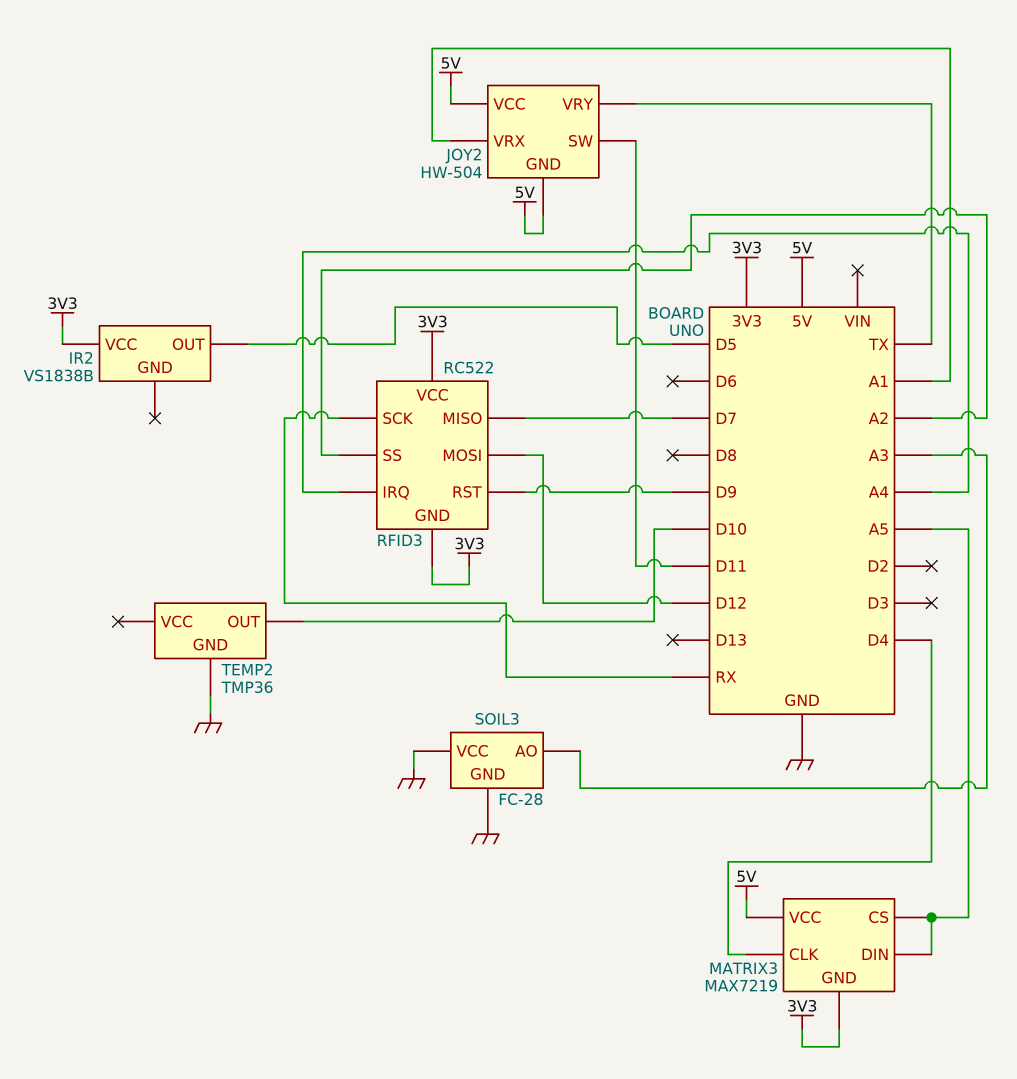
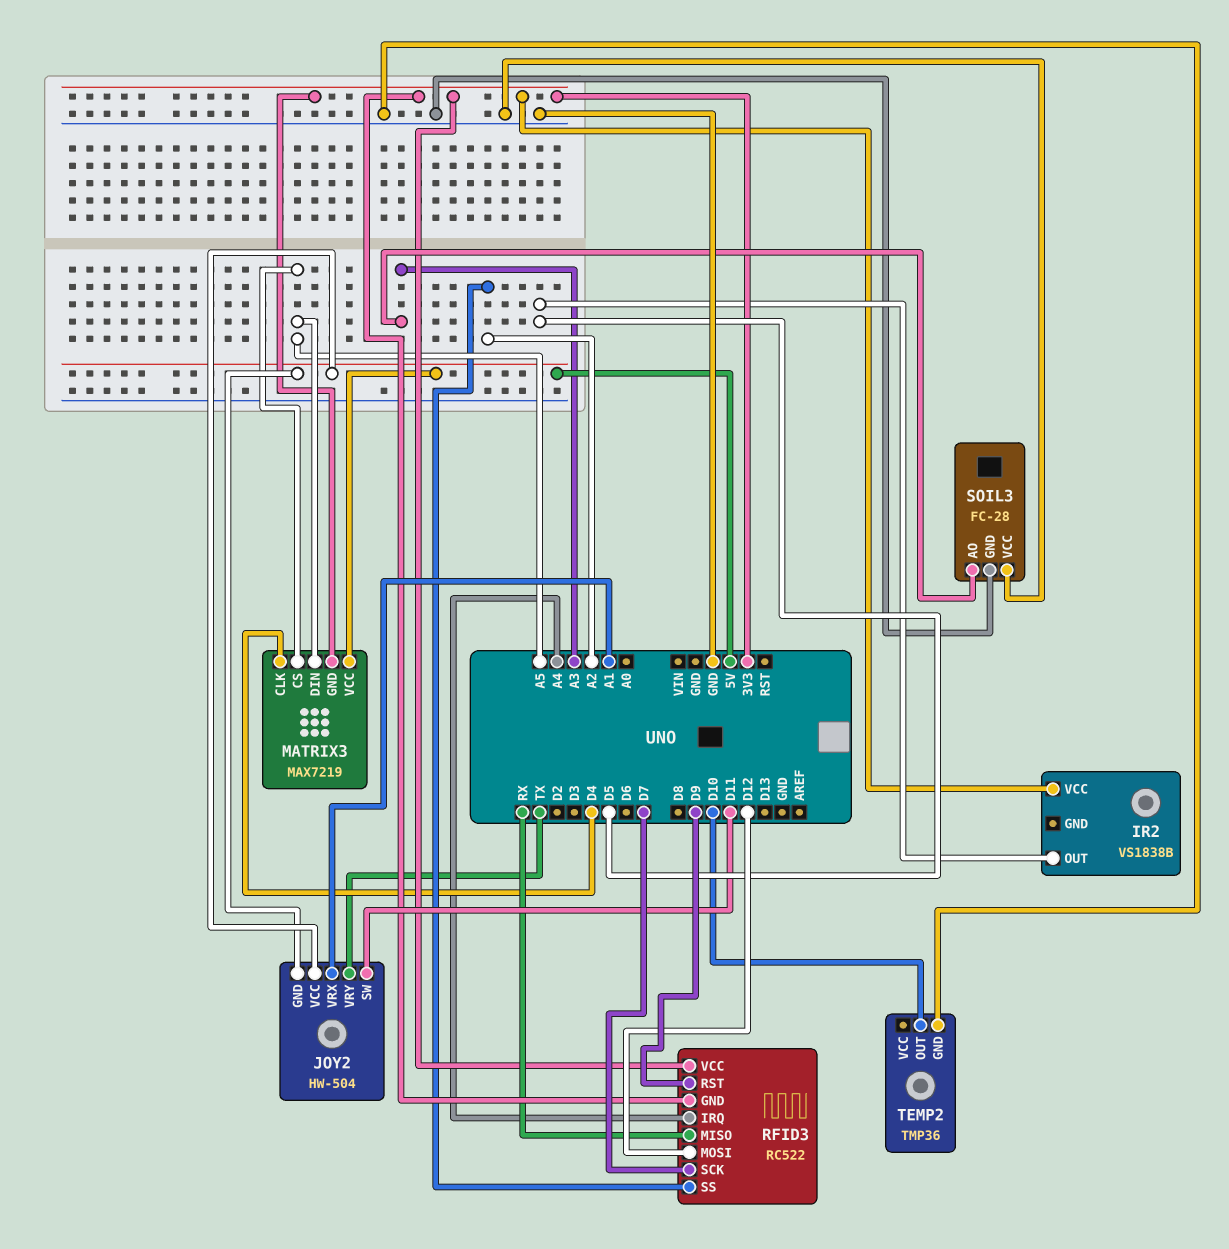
RFID3 pin MISO: D7 -> RX
RFID3 pin SCK: RX -> D7

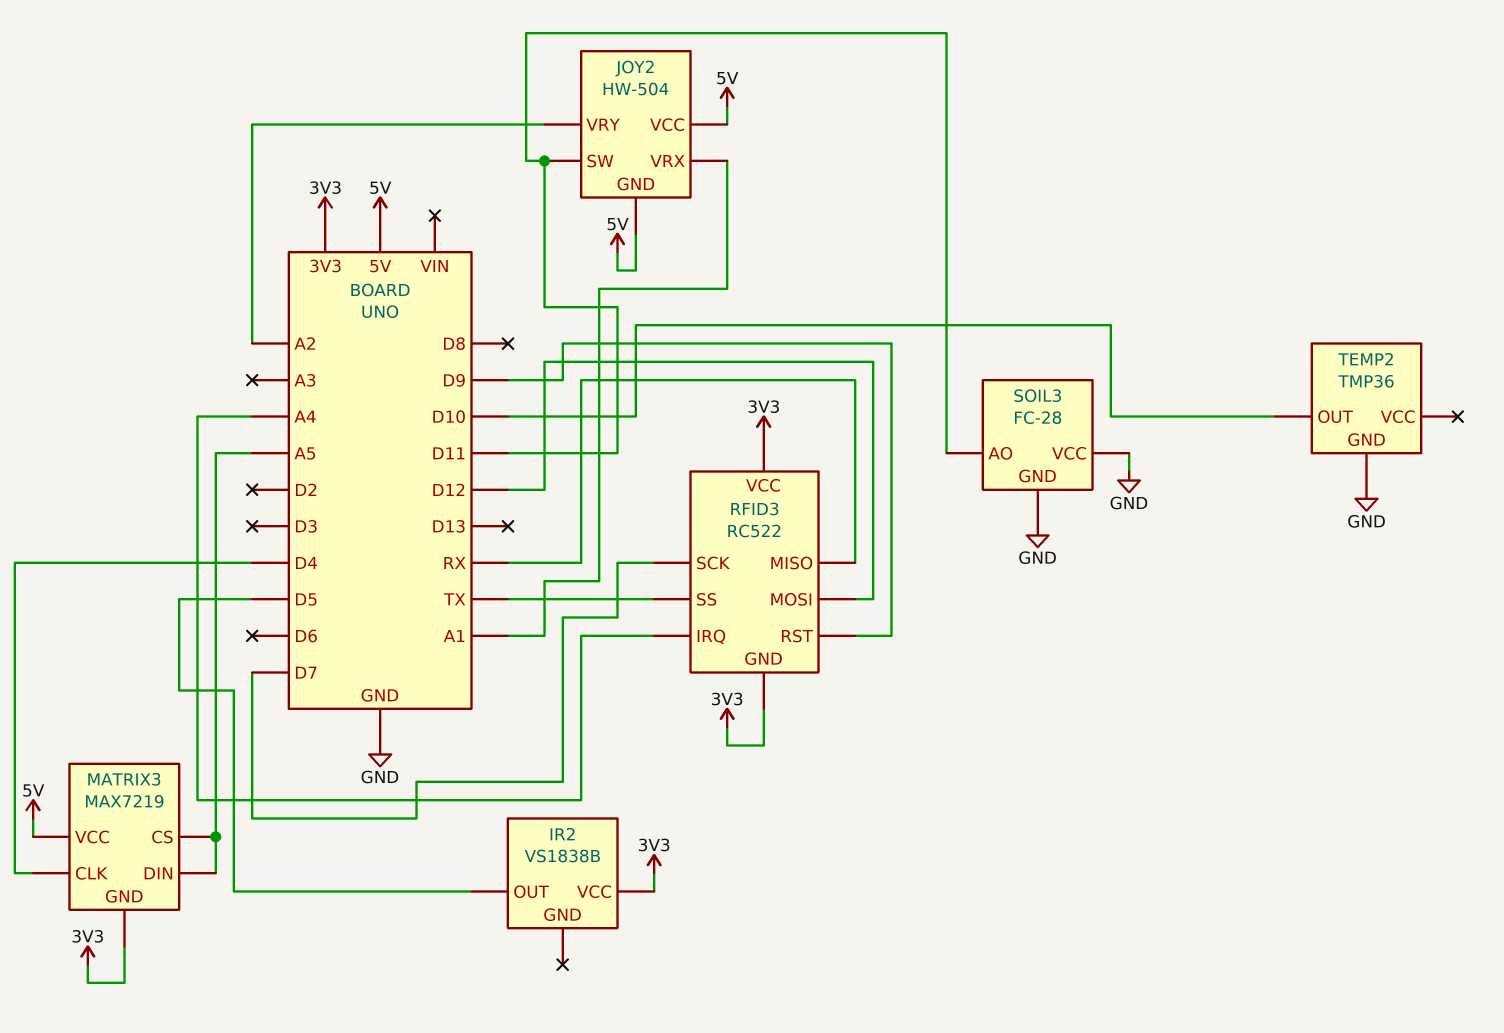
JOY2 pin VRY: TX -> A2
RFID3 pin SS: A2 -> TX
SOIL3 pin AO: A3 -> D11

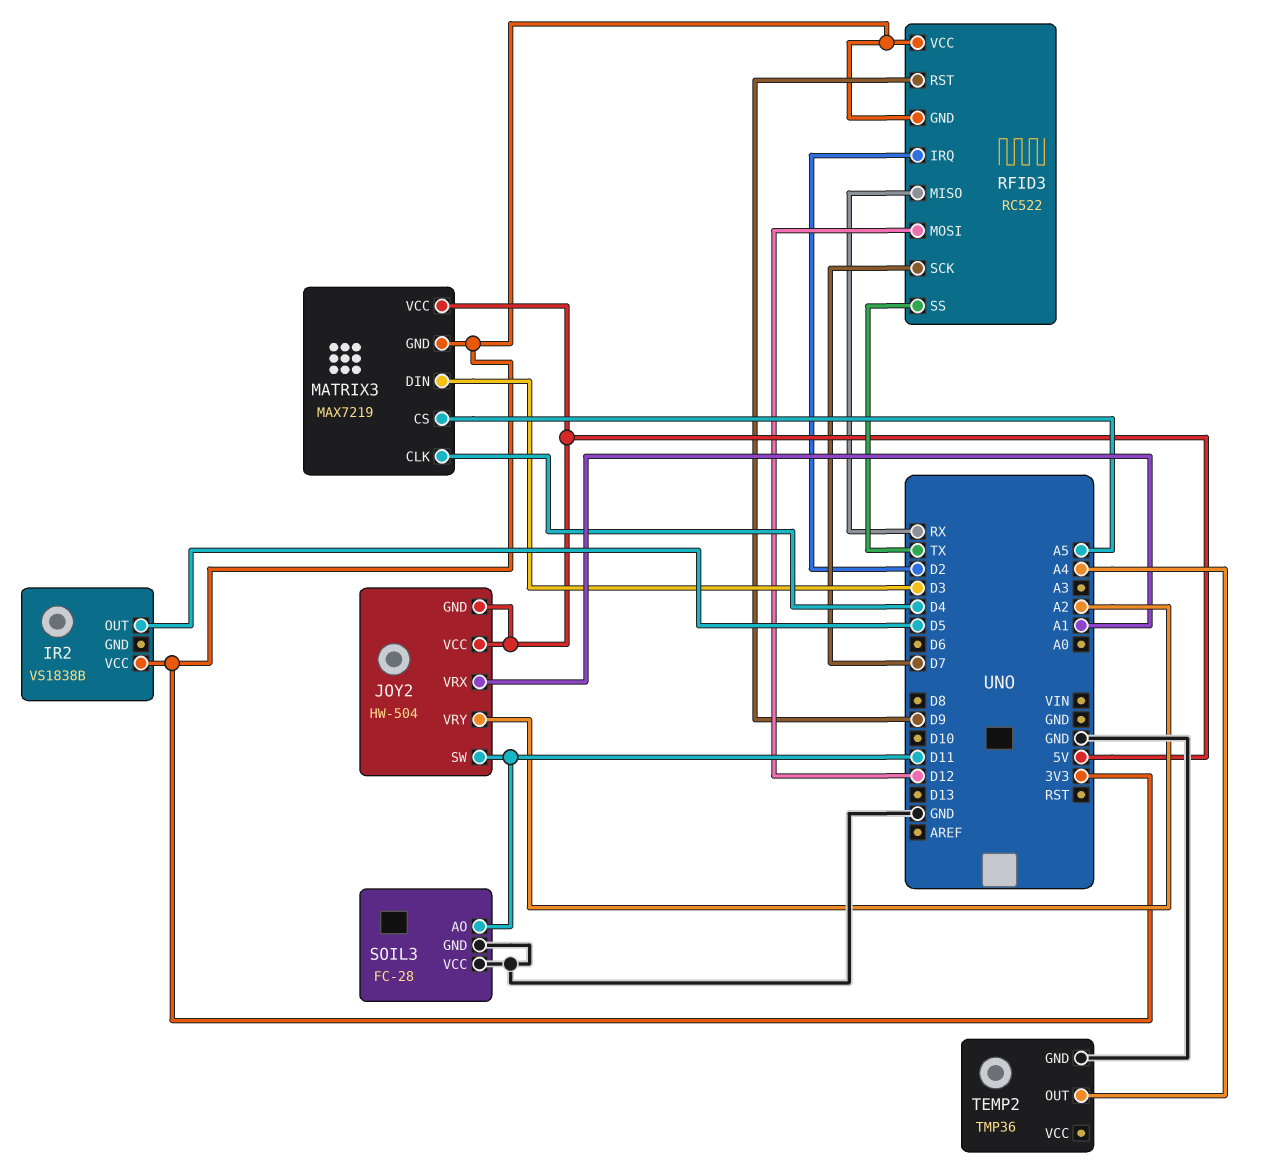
MATRIX3 pin DIN: A5 -> D3
RFID3 pin IRQ: A4 -> D2
TEMP2 pin OUT: D10 -> A4

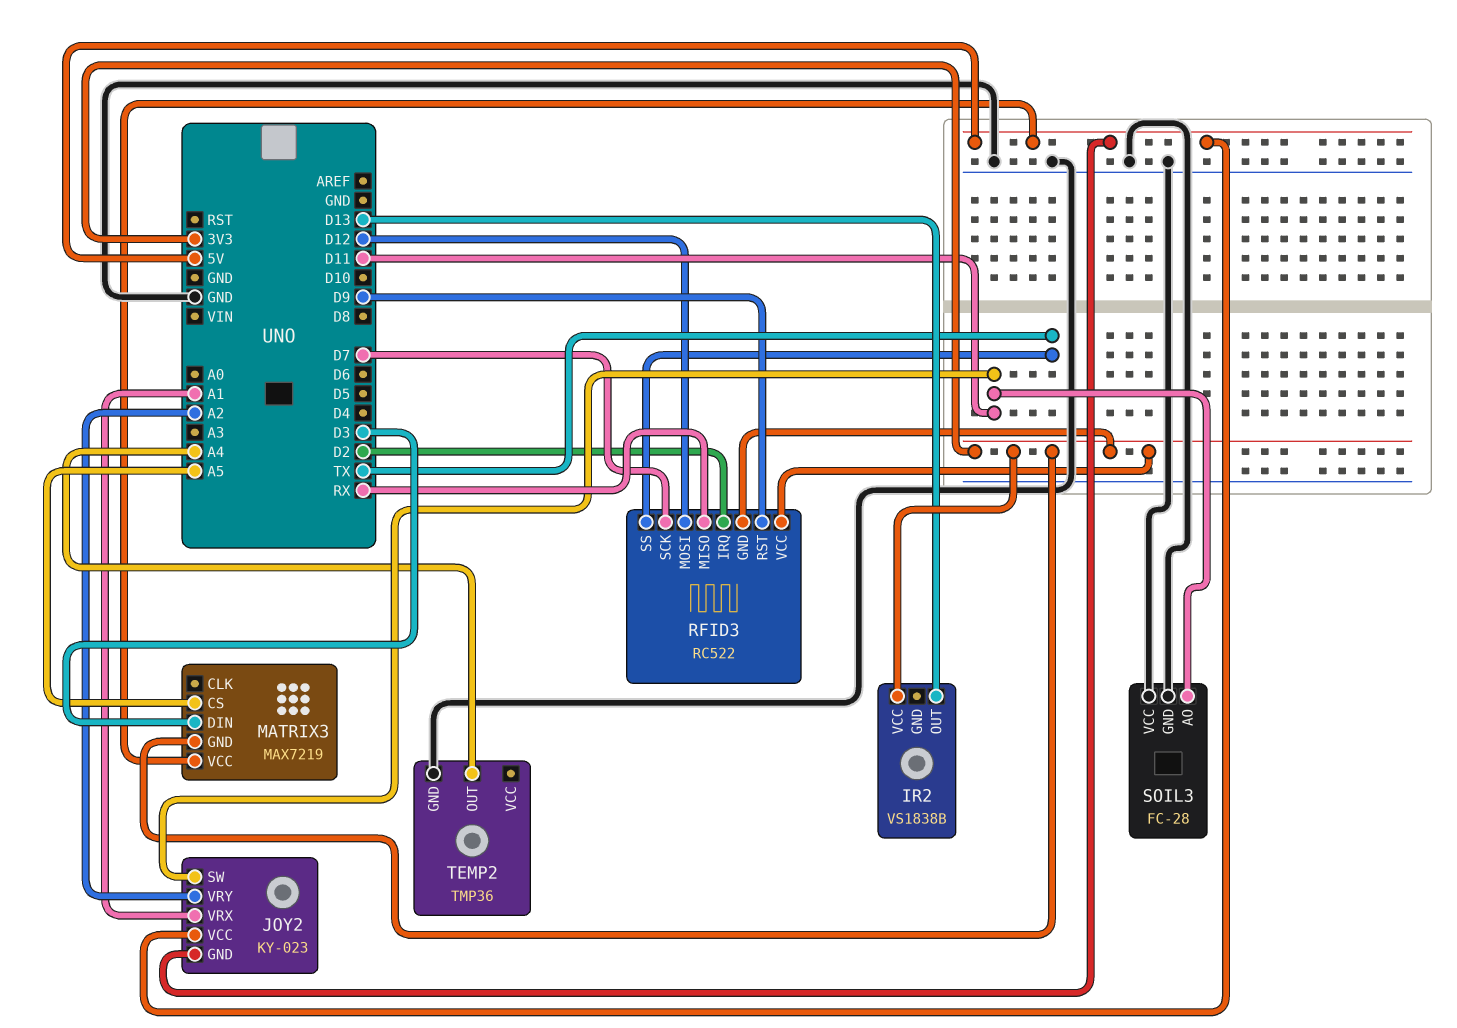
IR2 pin OUT: D5 -> D13
JOY2: HW-504 -> KY-023
MATRIX3 pin CLK: D4 -> none

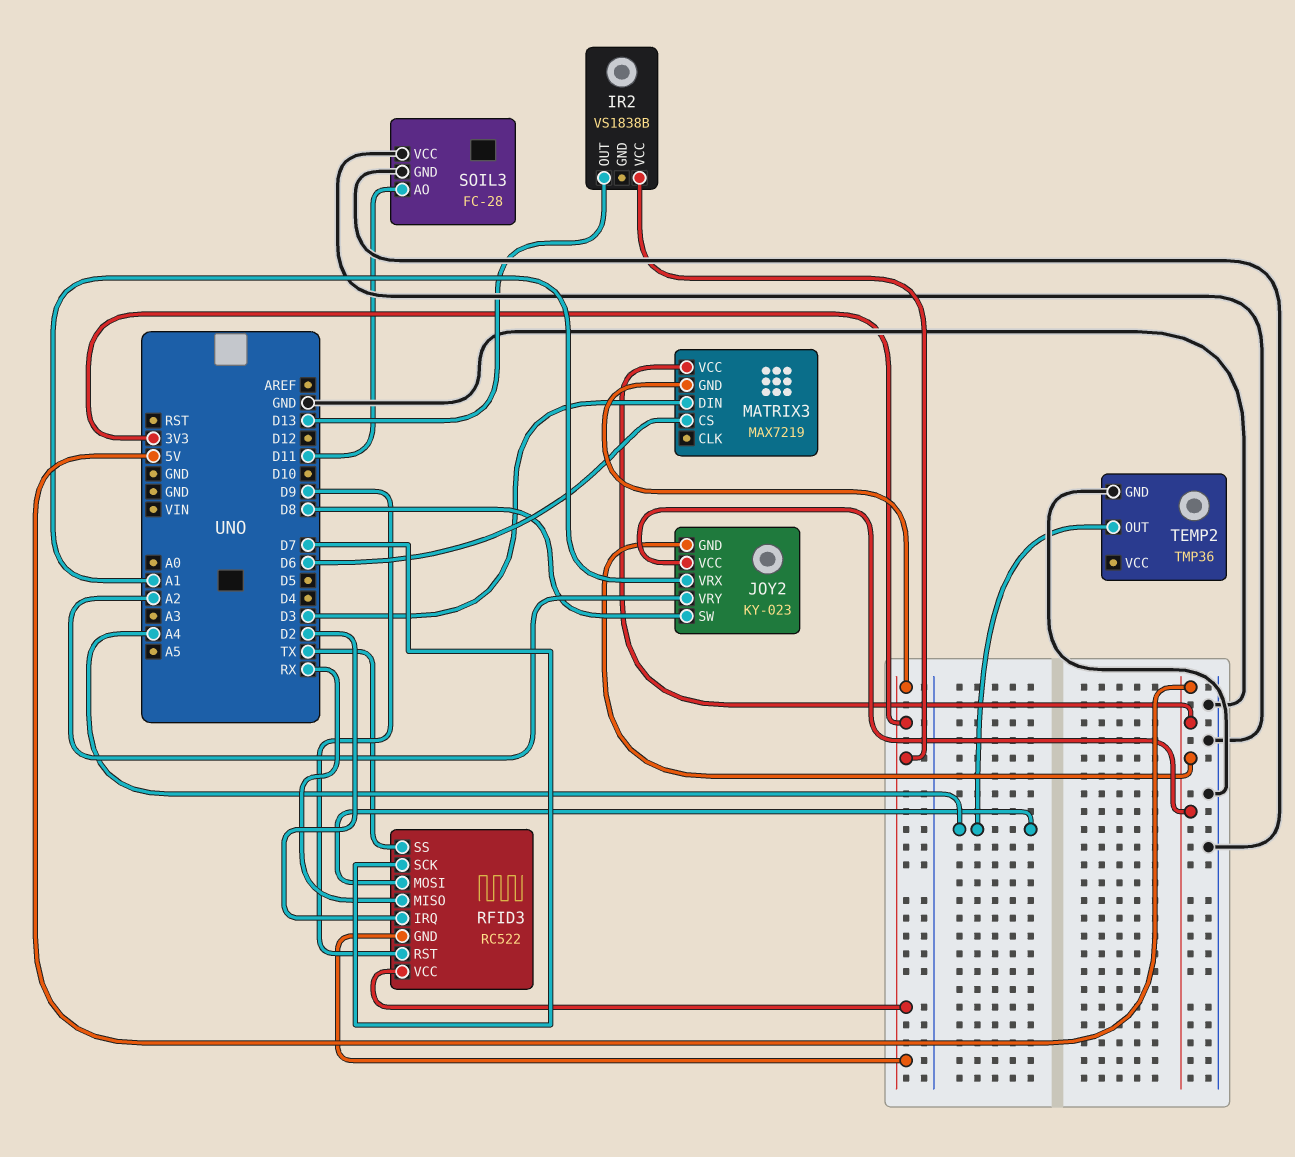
JOY2 pin SW: D11 -> D8
MATRIX3 pin CS: A5 -> D6
RFID3 pin MOSI: D12 -> A4

